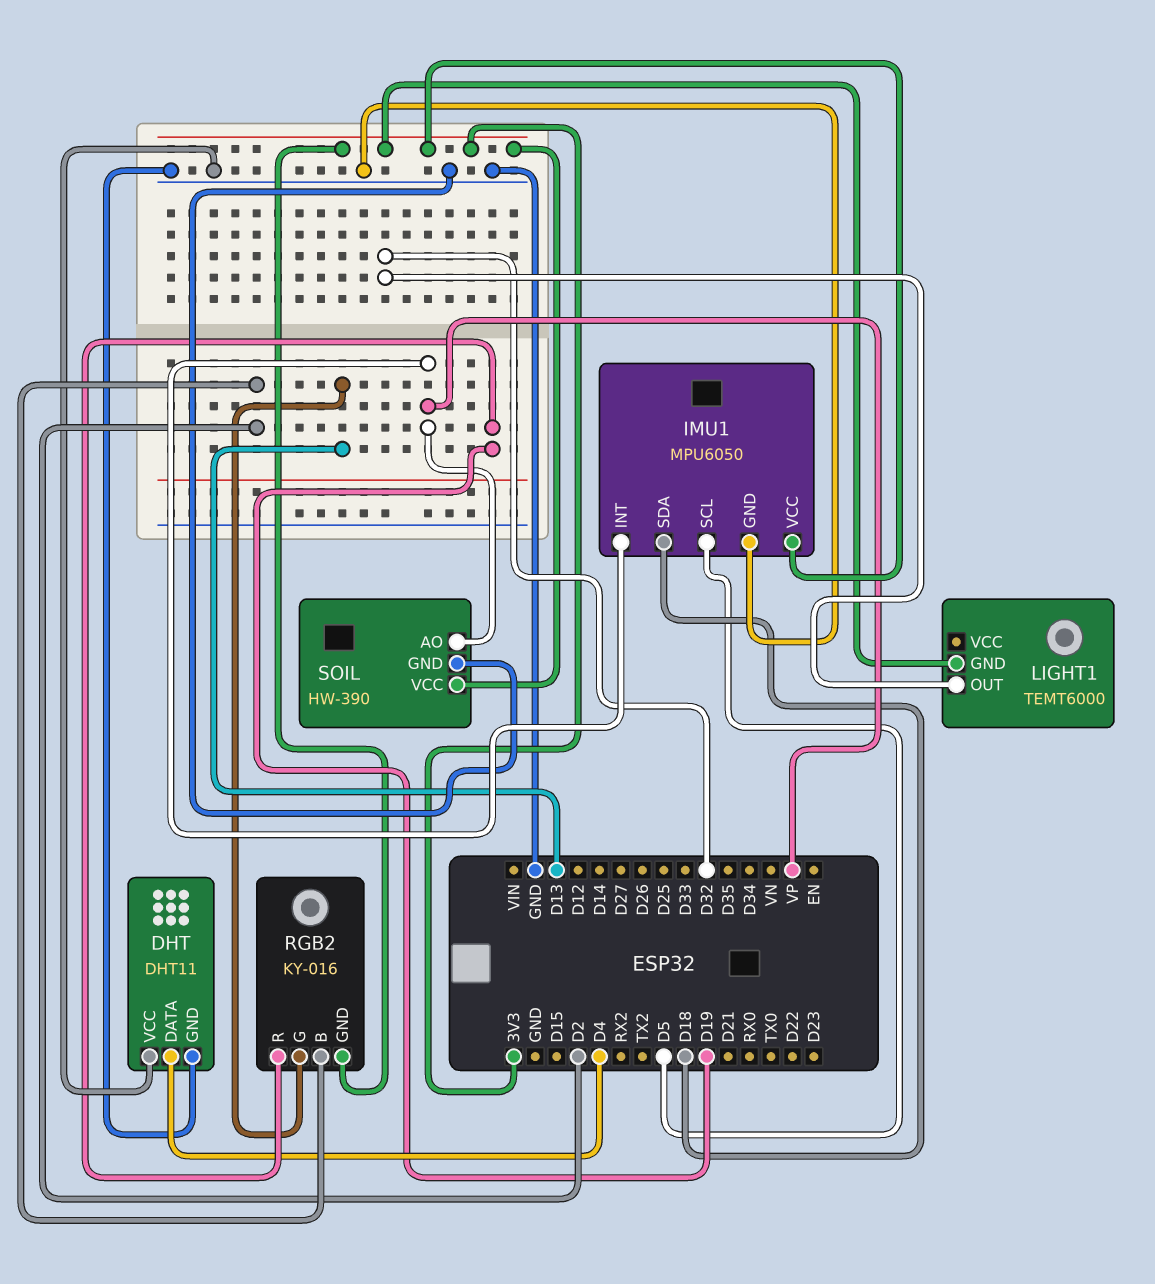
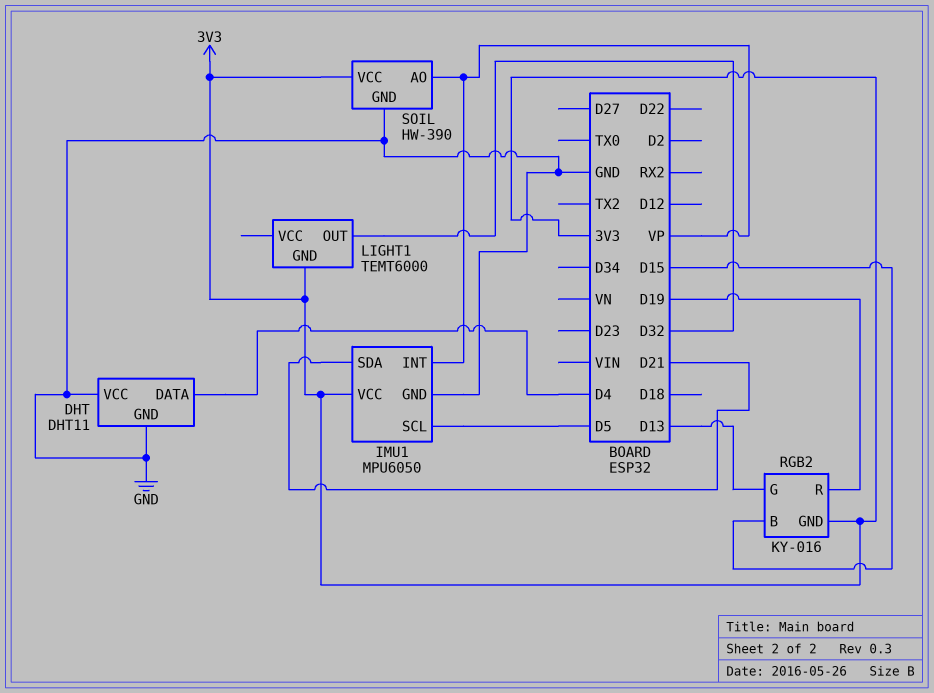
IMU1 pin SDA: D18 -> D21
RGB2 pin B: D2 -> D15

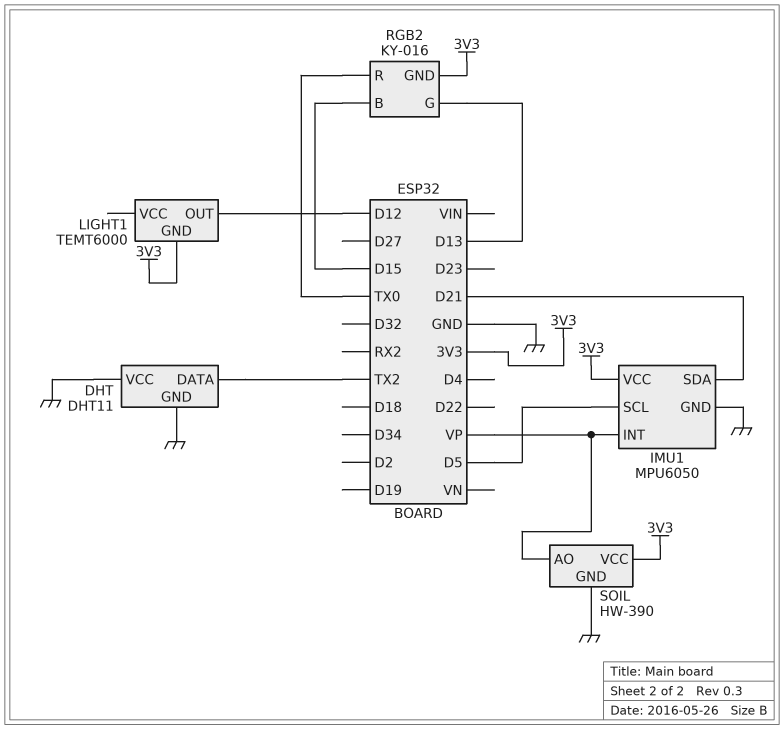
DHT pin DATA: D4 -> TX2
LIGHT1 pin OUT: D32 -> D12
RGB2 pin R: D19 -> TX0

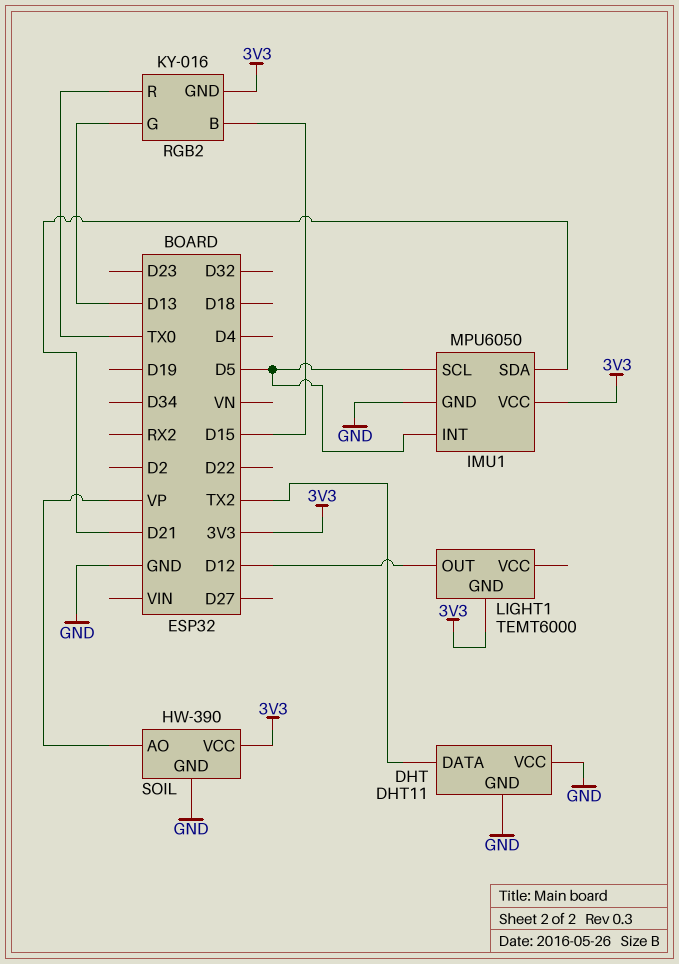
IMU1 pin INT: VP -> D5

